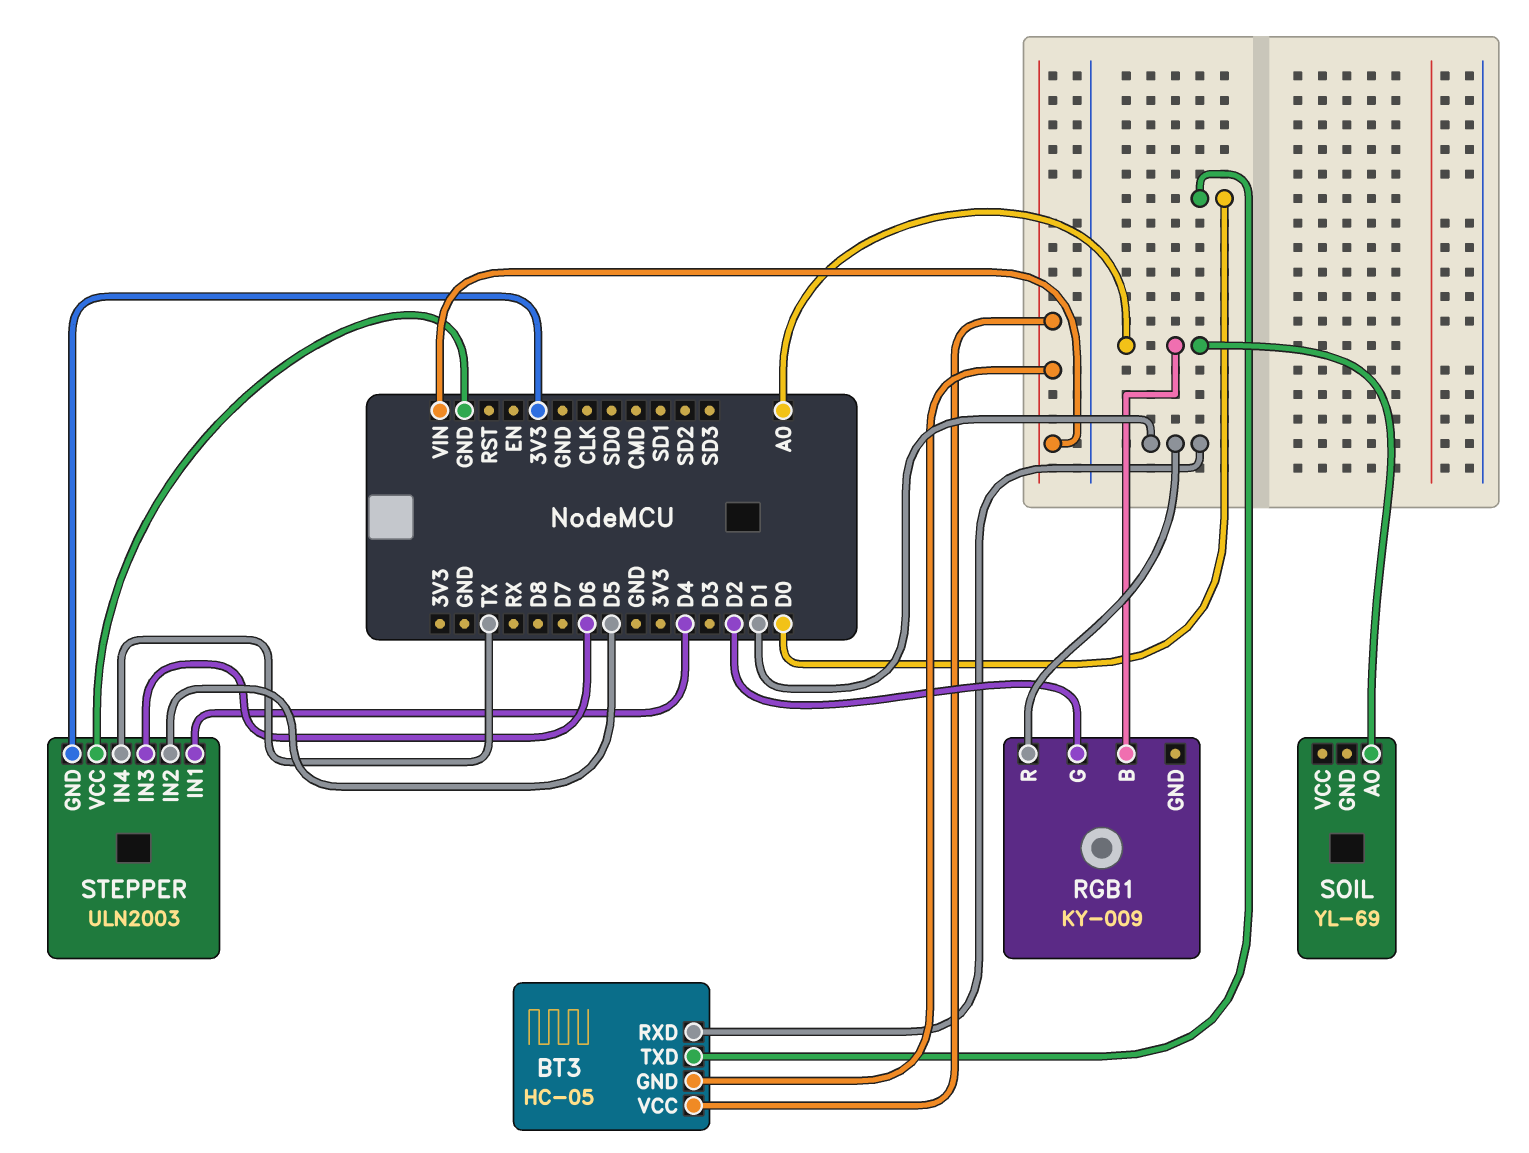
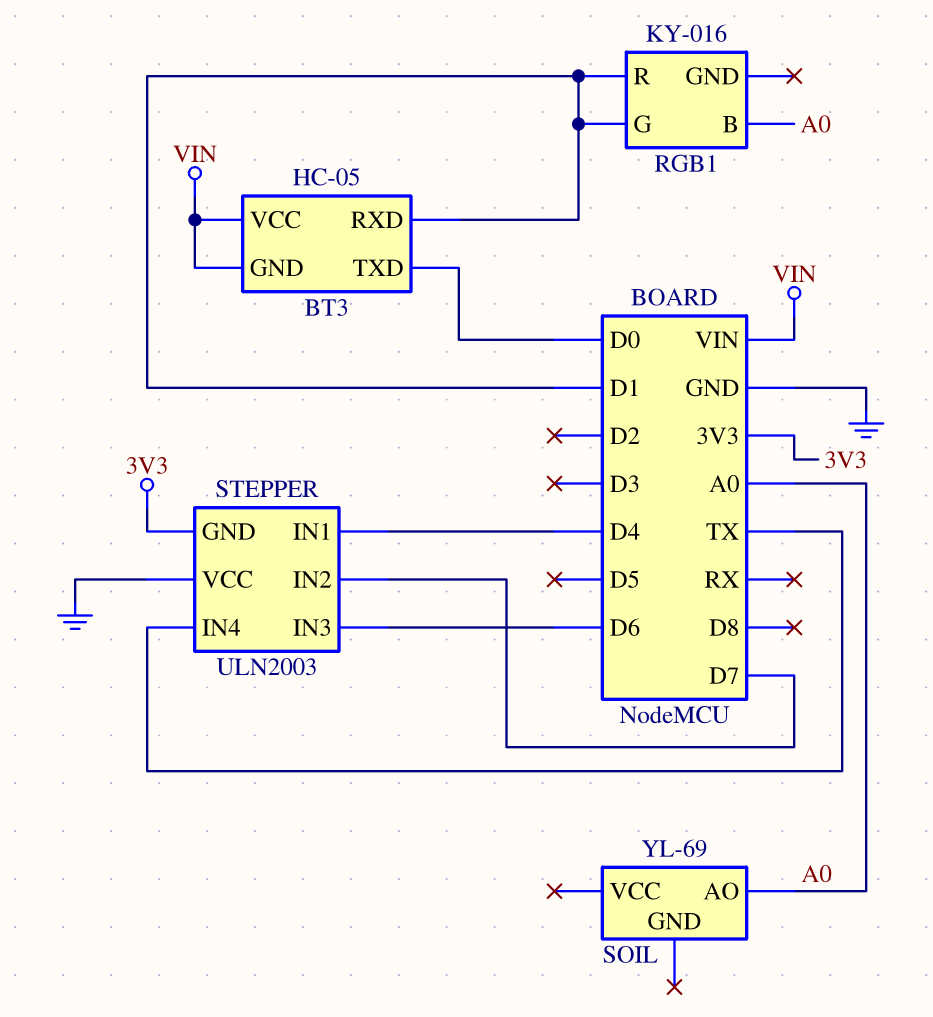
RGB1: KY-009 -> KY-016
RGB1 pin G: D2 -> D1
STEPPER pin IN2: D5 -> D7

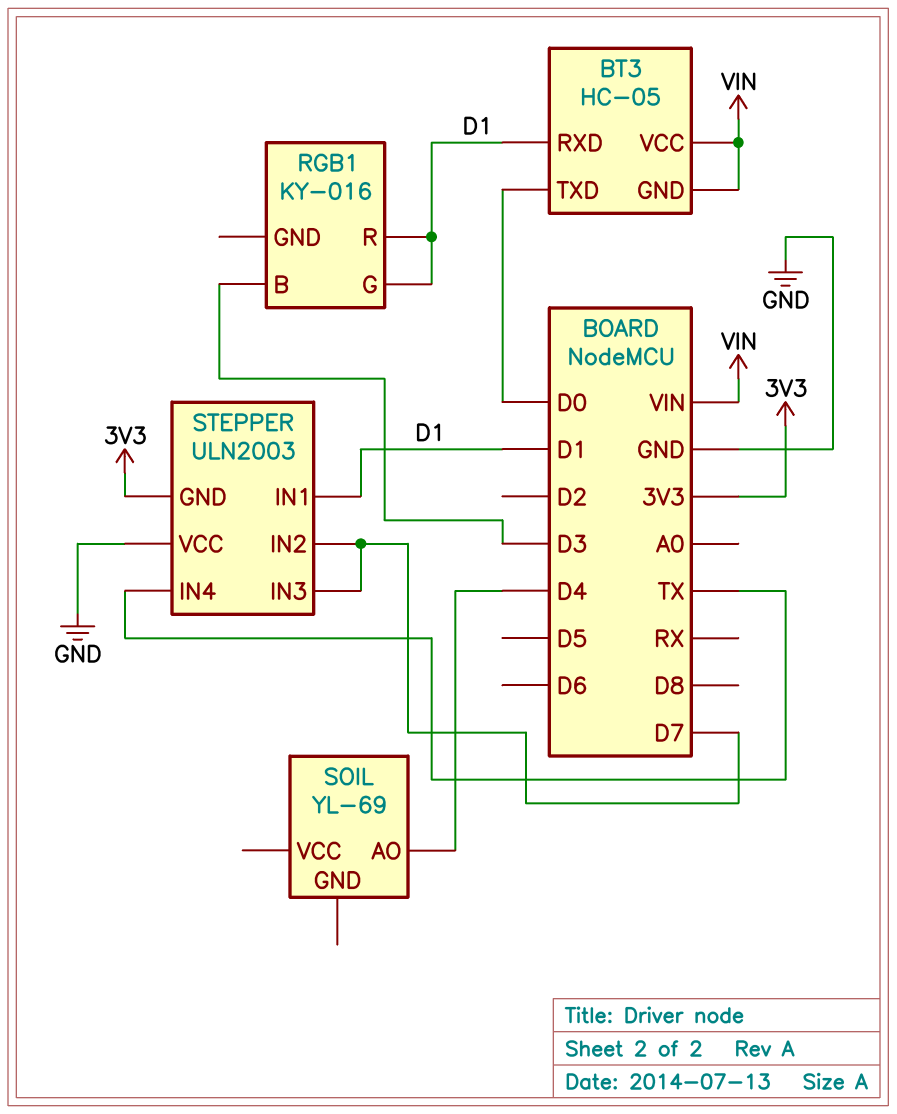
RGB1 pin B: A0 -> D3
SOIL pin AO: A0 -> D4
STEPPER pin IN1: D4 -> D1
STEPPER pin IN3: D6 -> D7

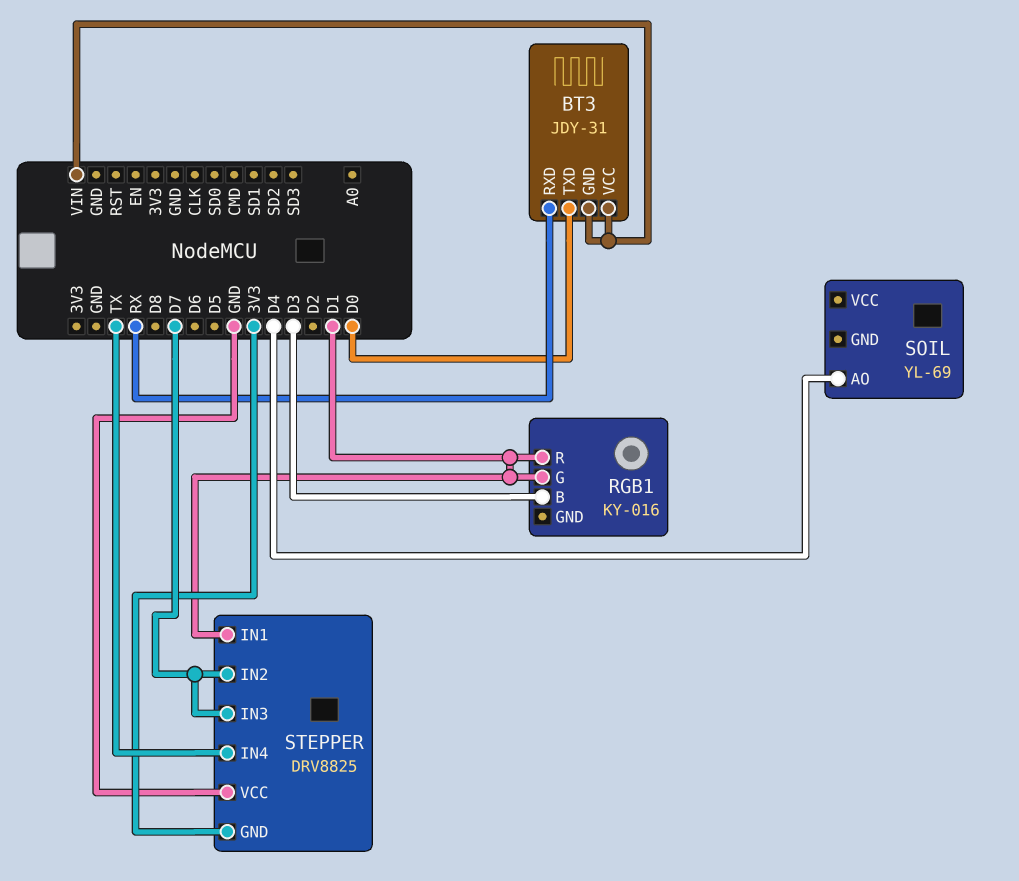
BT3: HC-05 -> JDY-31
BT3 pin RXD: D1 -> RX
STEPPER: ULN2003 -> DRV8825

